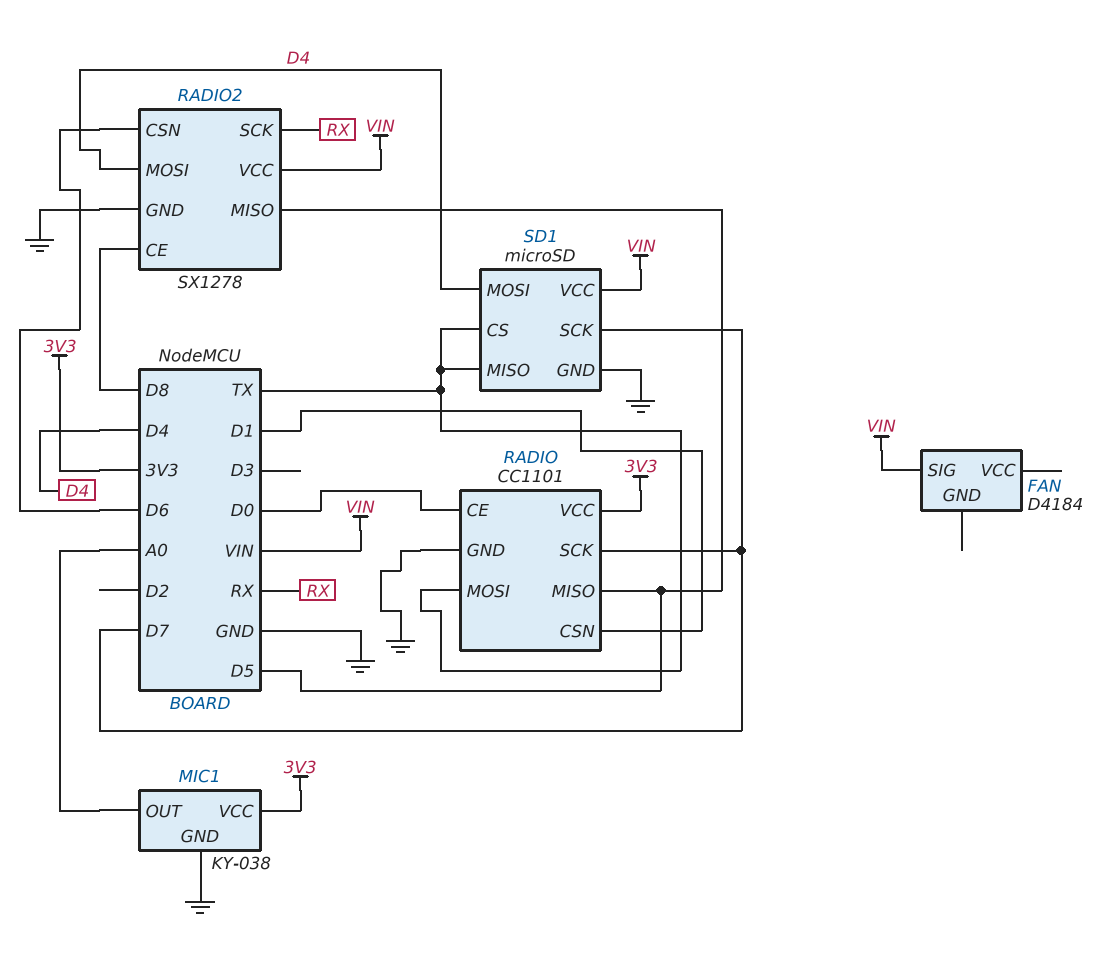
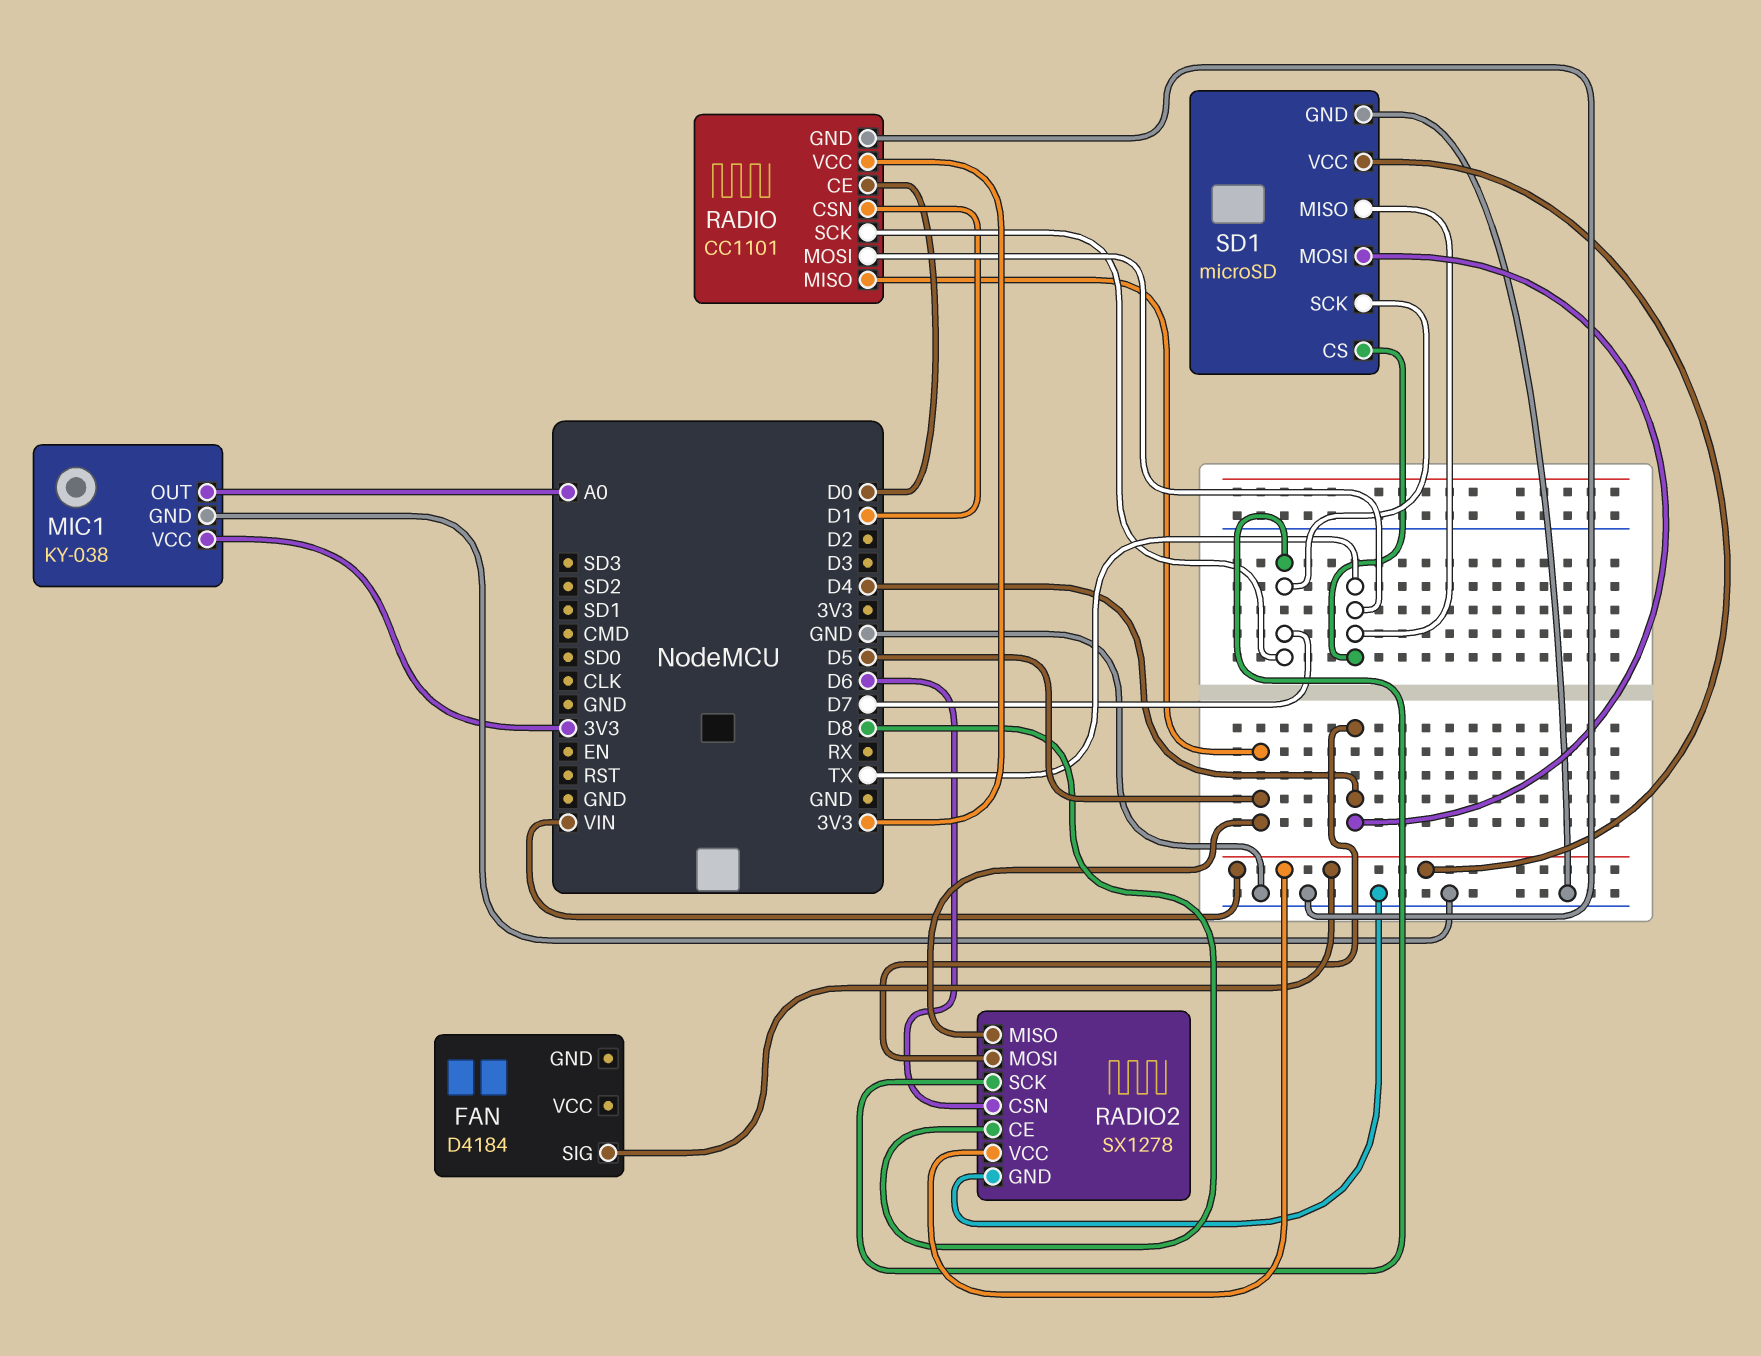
RADIO2 pin SCK: RX -> D7

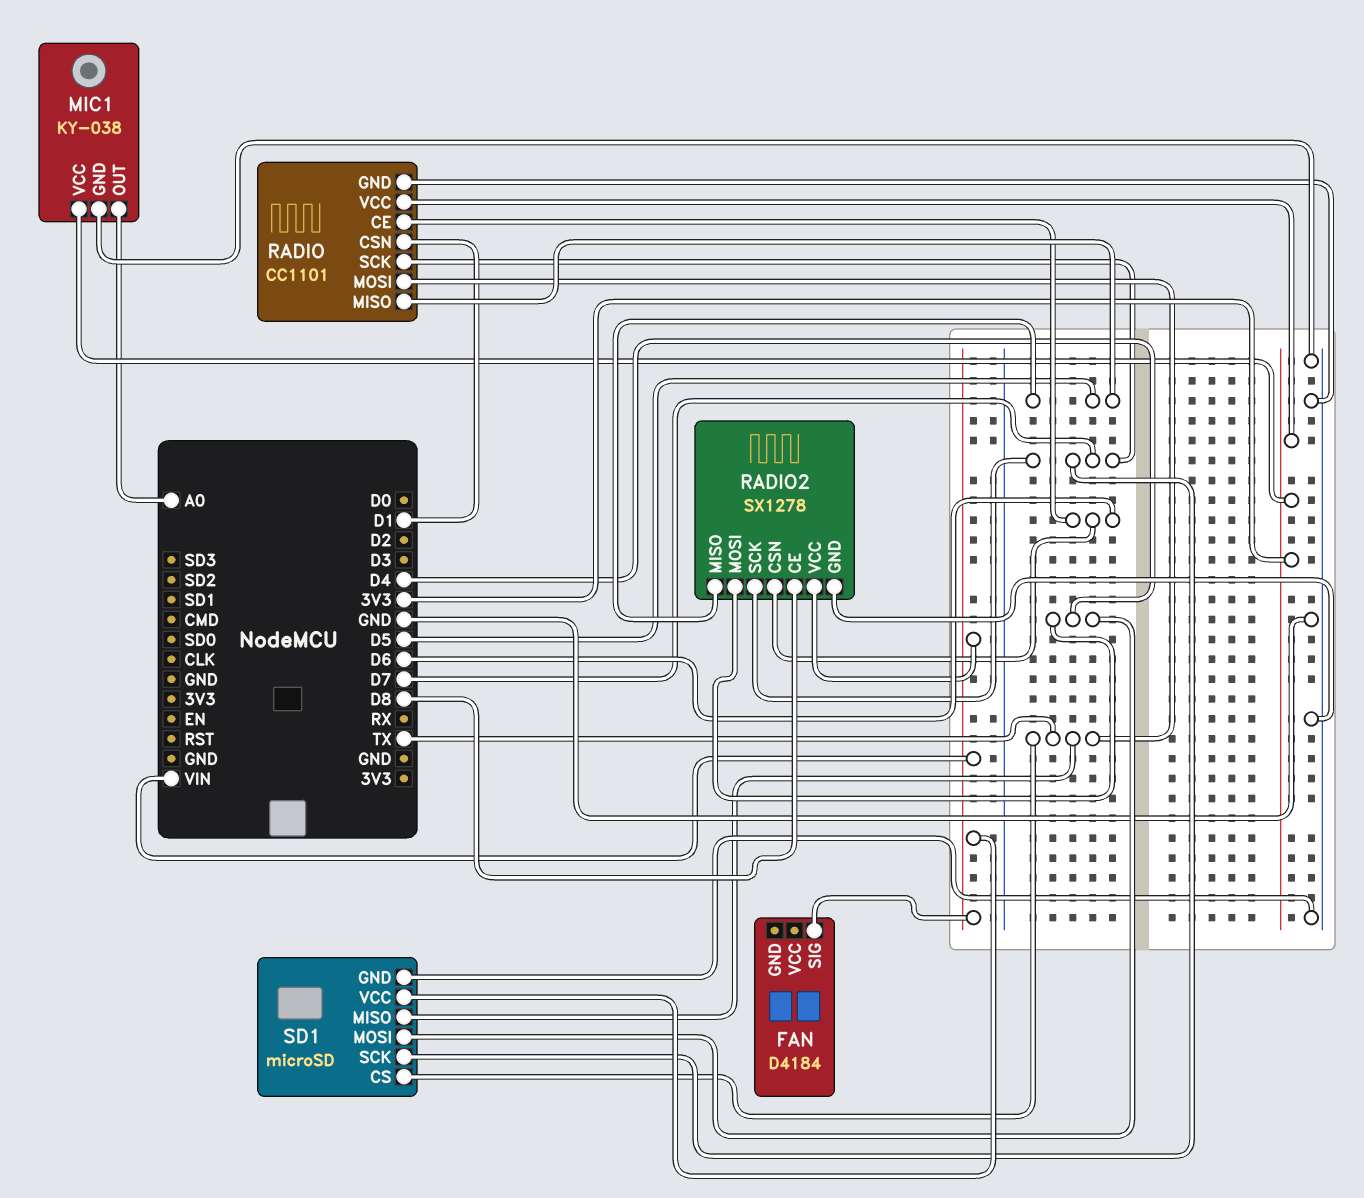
RADIO pin CE: D0 -> D6

